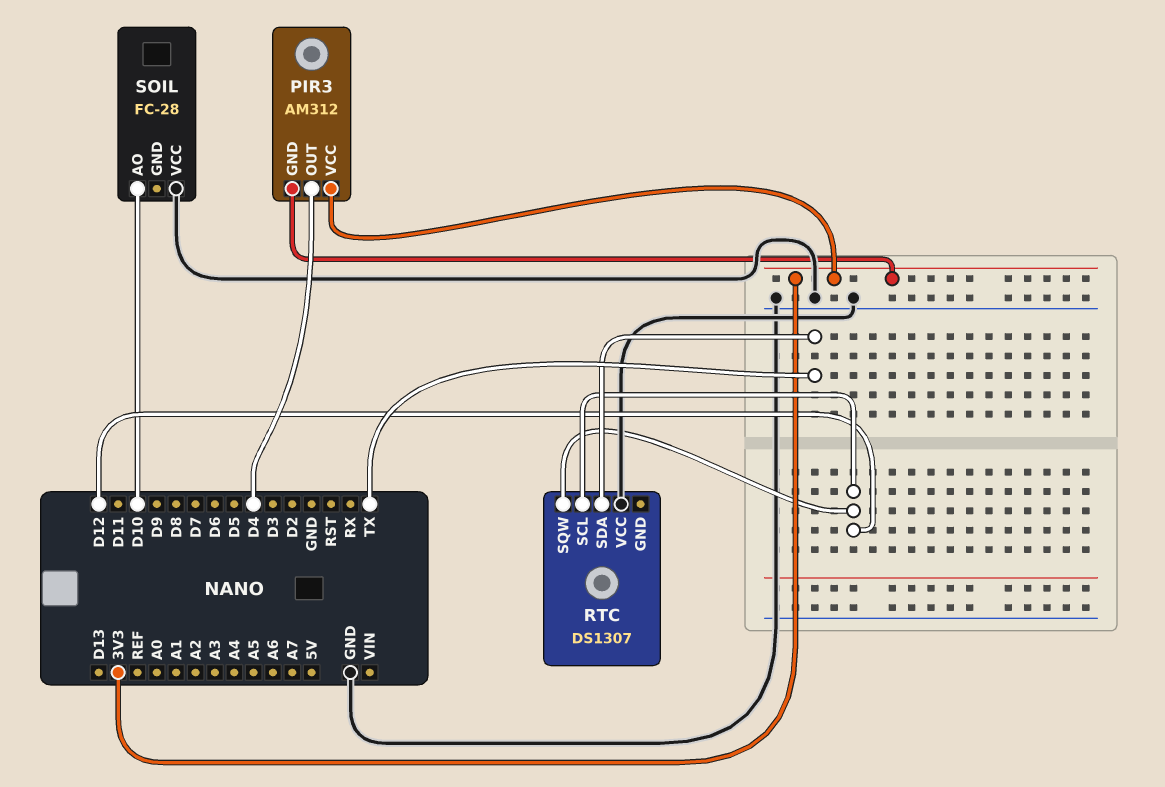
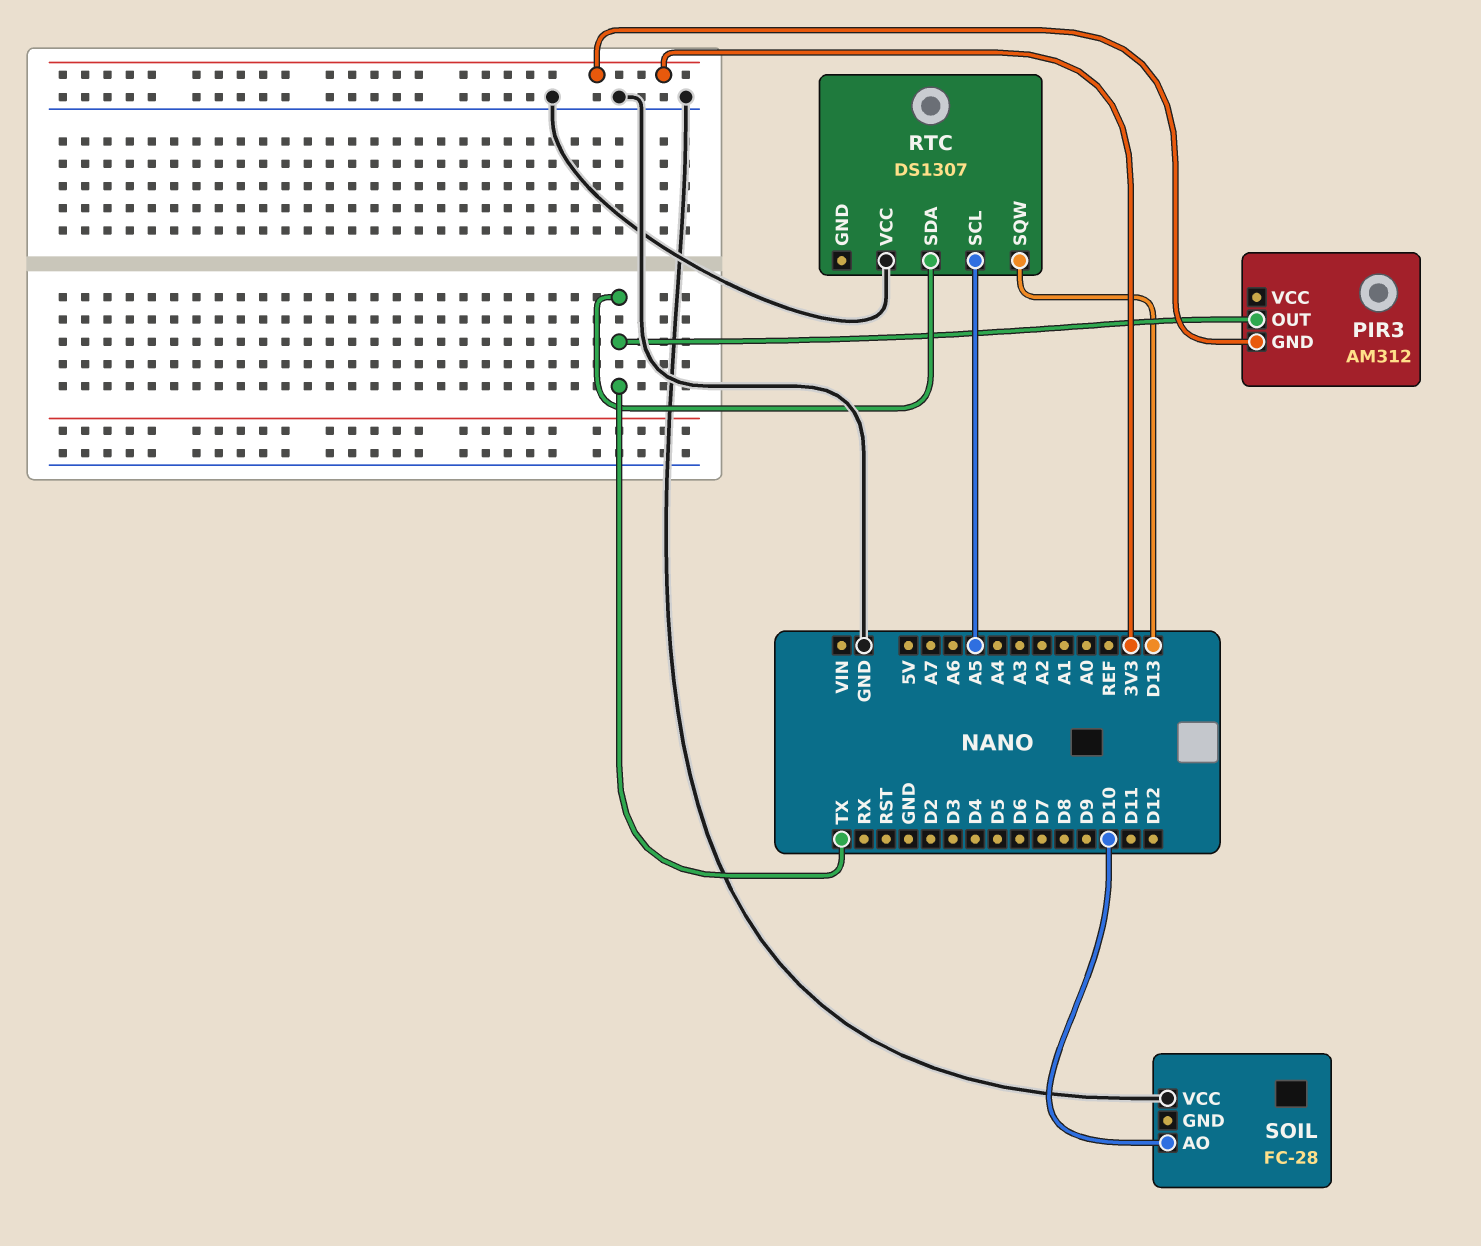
PIR3 pin OUT: D4 -> TX
PIR3 pin VCC: 3V3 -> none
RTC pin SCL: D12 -> A5
RTC pin SQW: D12 -> D13

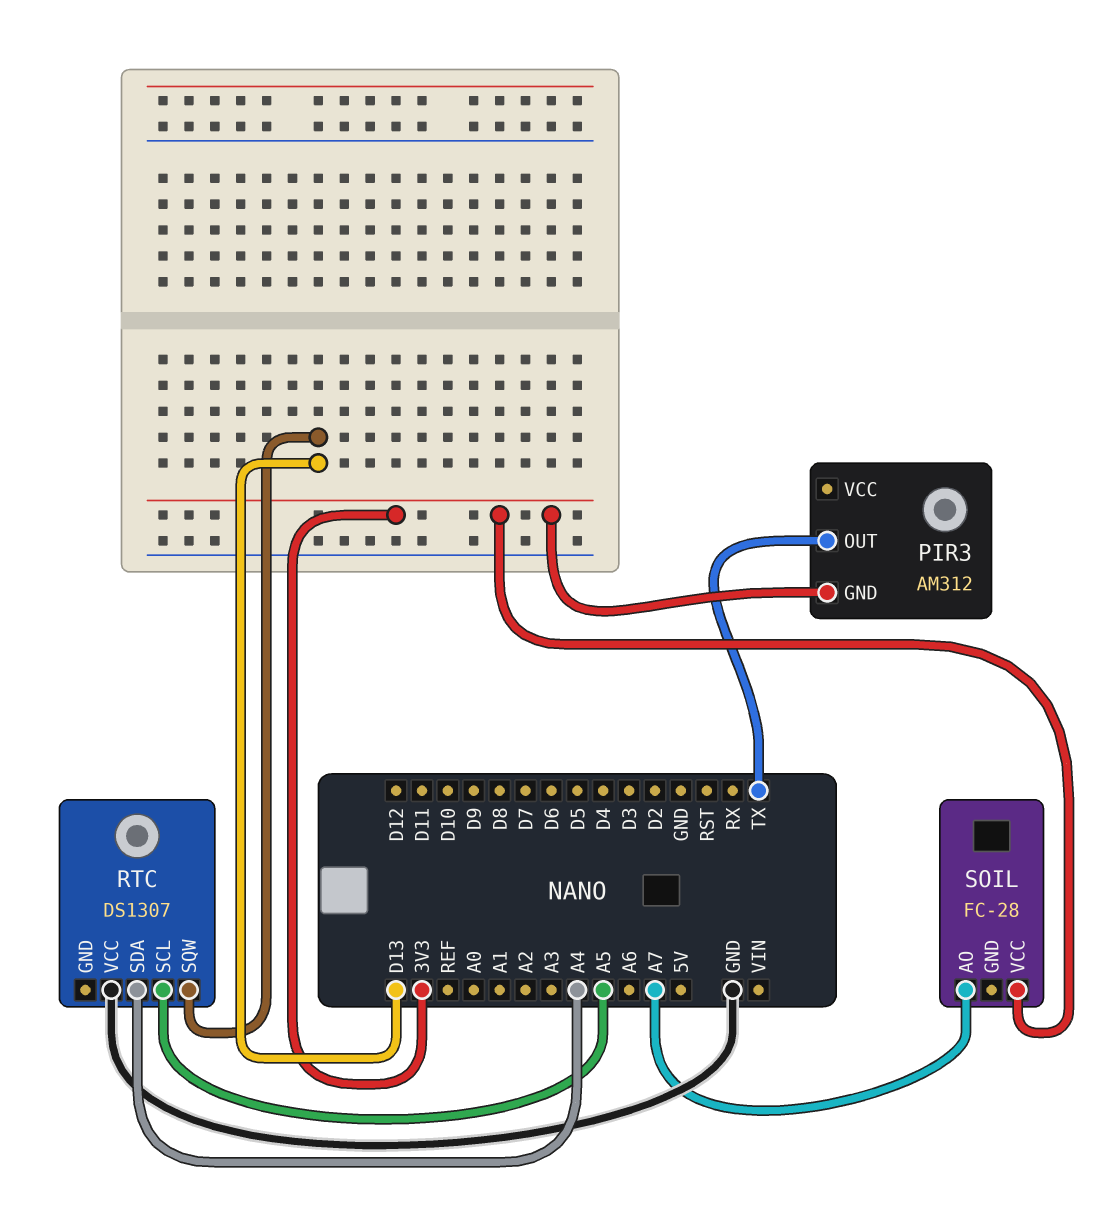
RTC pin SDA: TX -> A4
SOIL pin AO: D10 -> A7
SOIL pin VCC: GND -> 3V3

